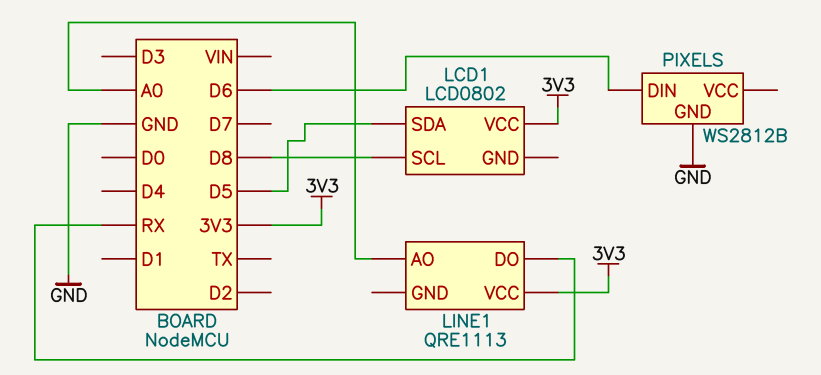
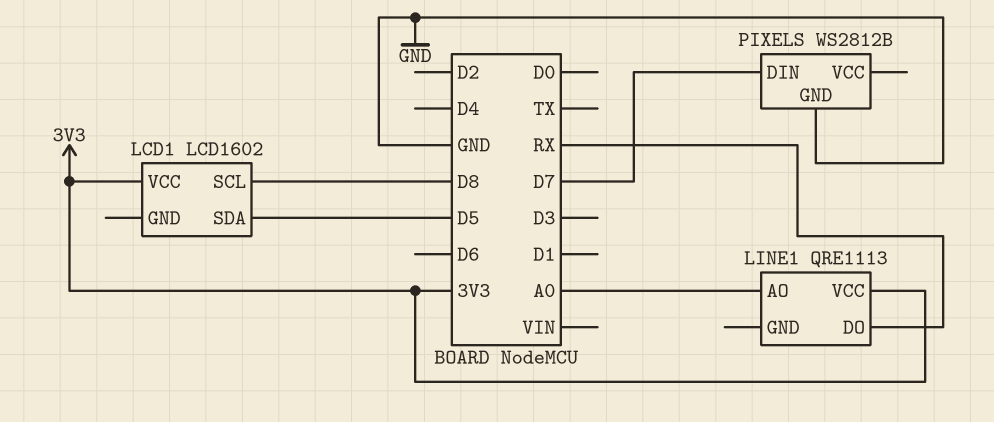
LCD1: LCD0802 -> LCD1602
PIXELS pin DIN: D6 -> D7

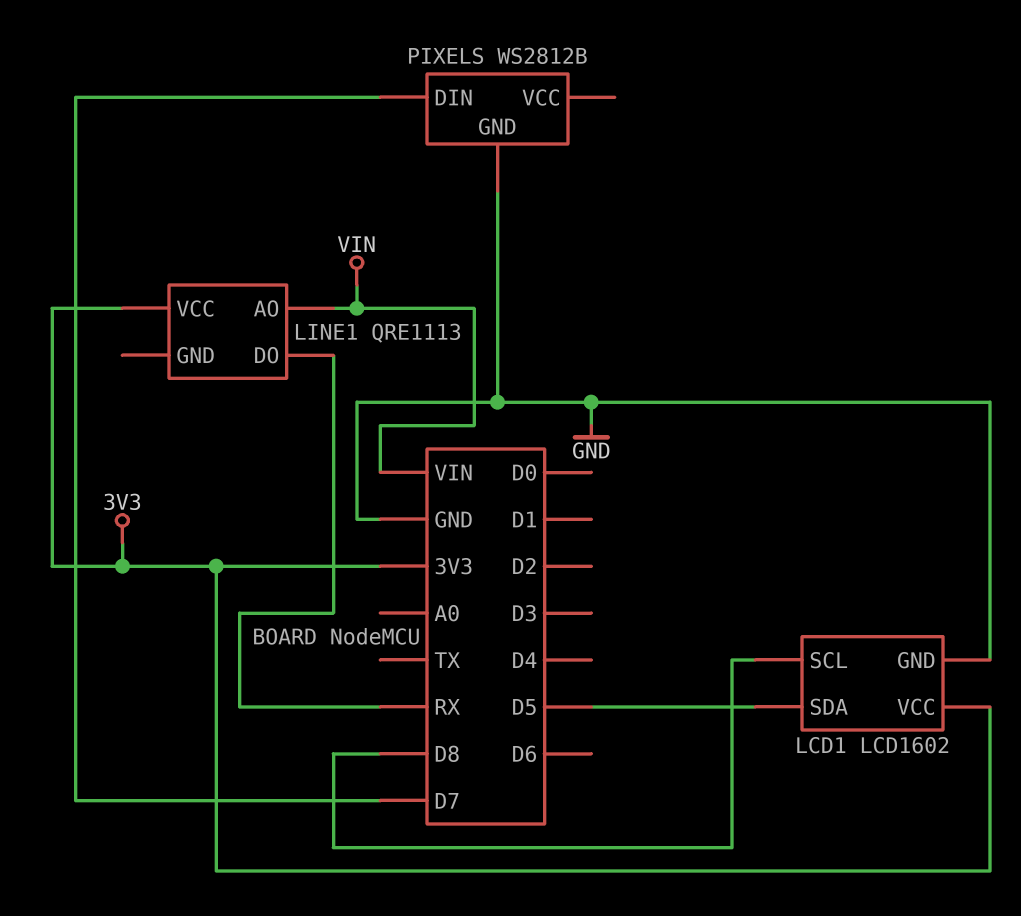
LCD1 pin GND: none -> GND
LINE1 pin AO: A0 -> VIN

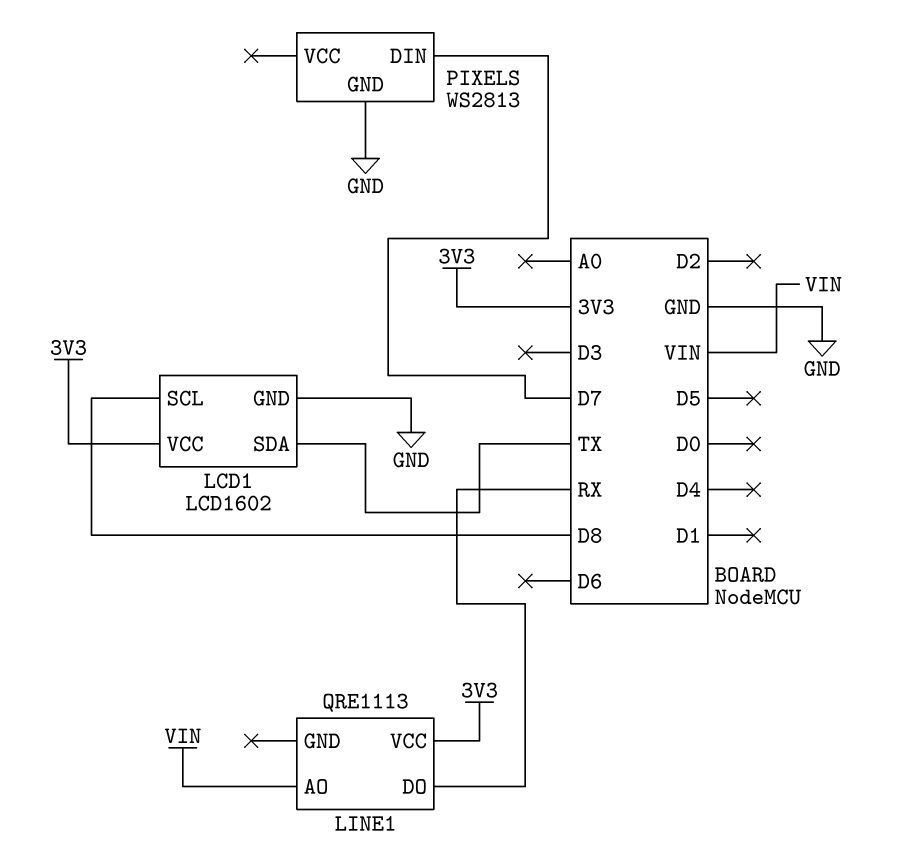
LCD1 pin SDA: D5 -> TX
PIXELS: WS2812B -> WS2813

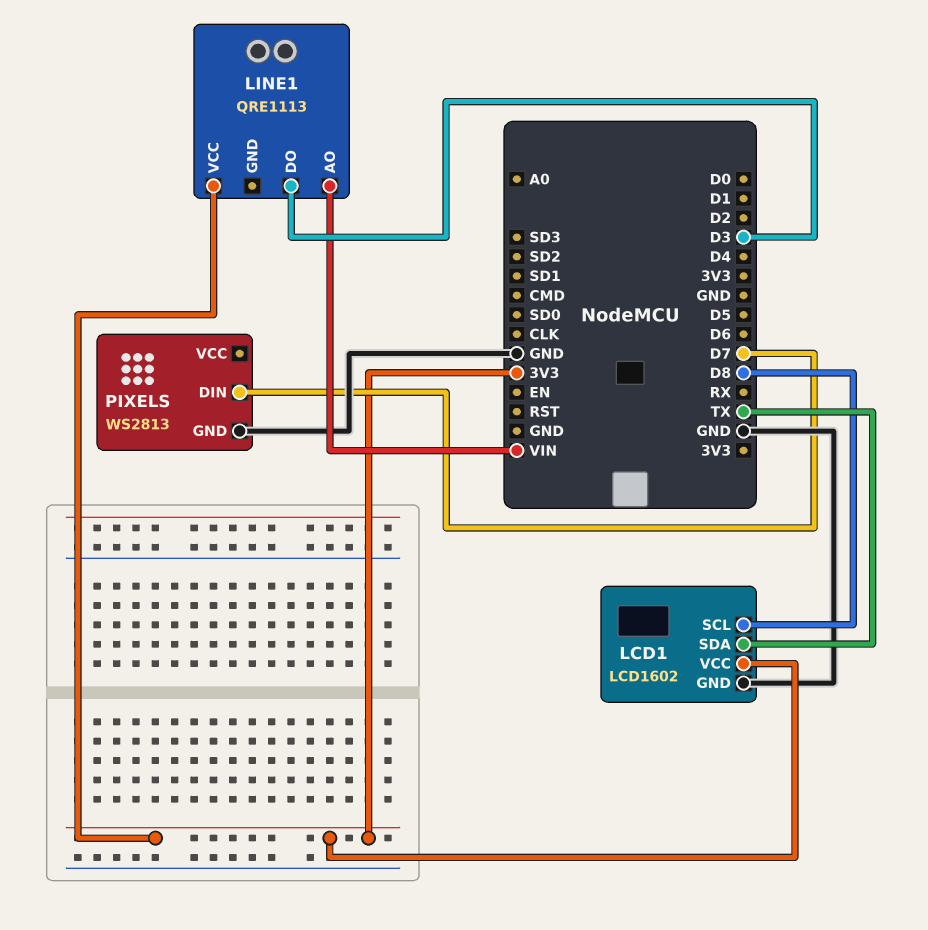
LINE1 pin DO: RX -> D3

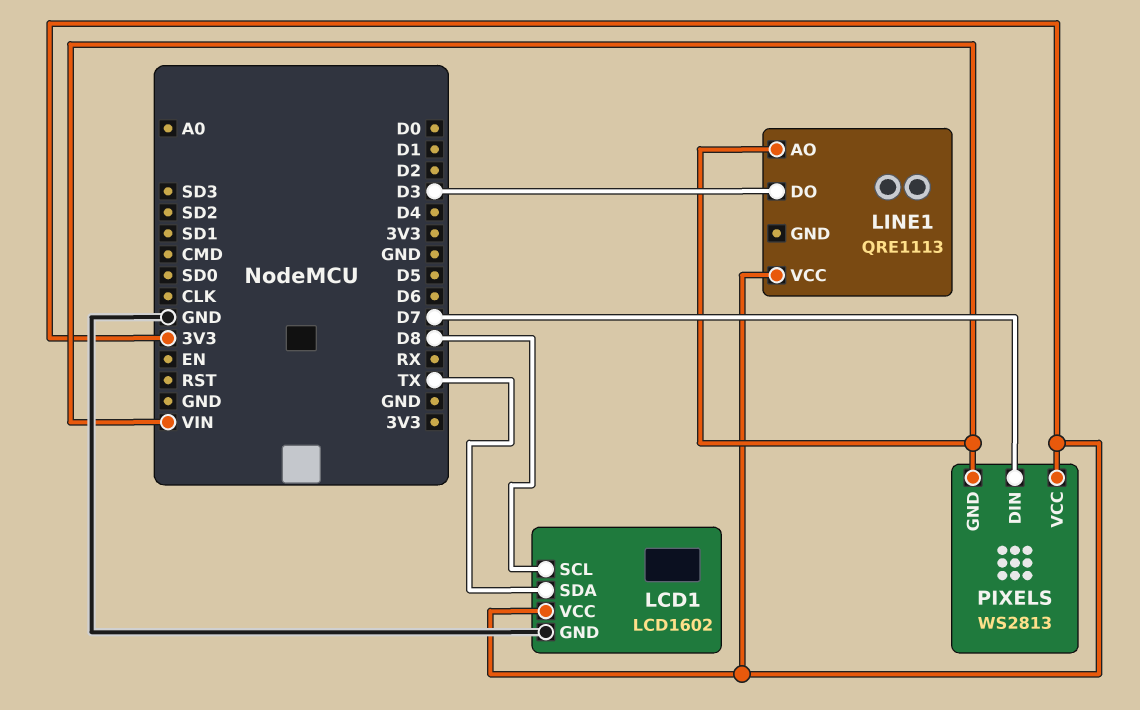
PIXELS pin GND: GND -> VIN
PIXELS pin VCC: none -> 3V3

